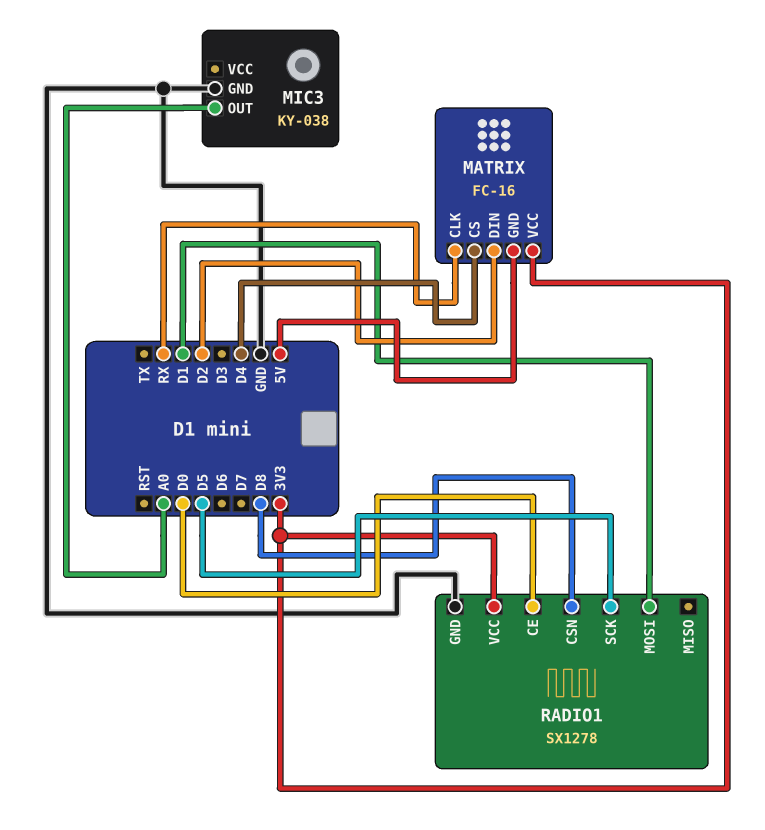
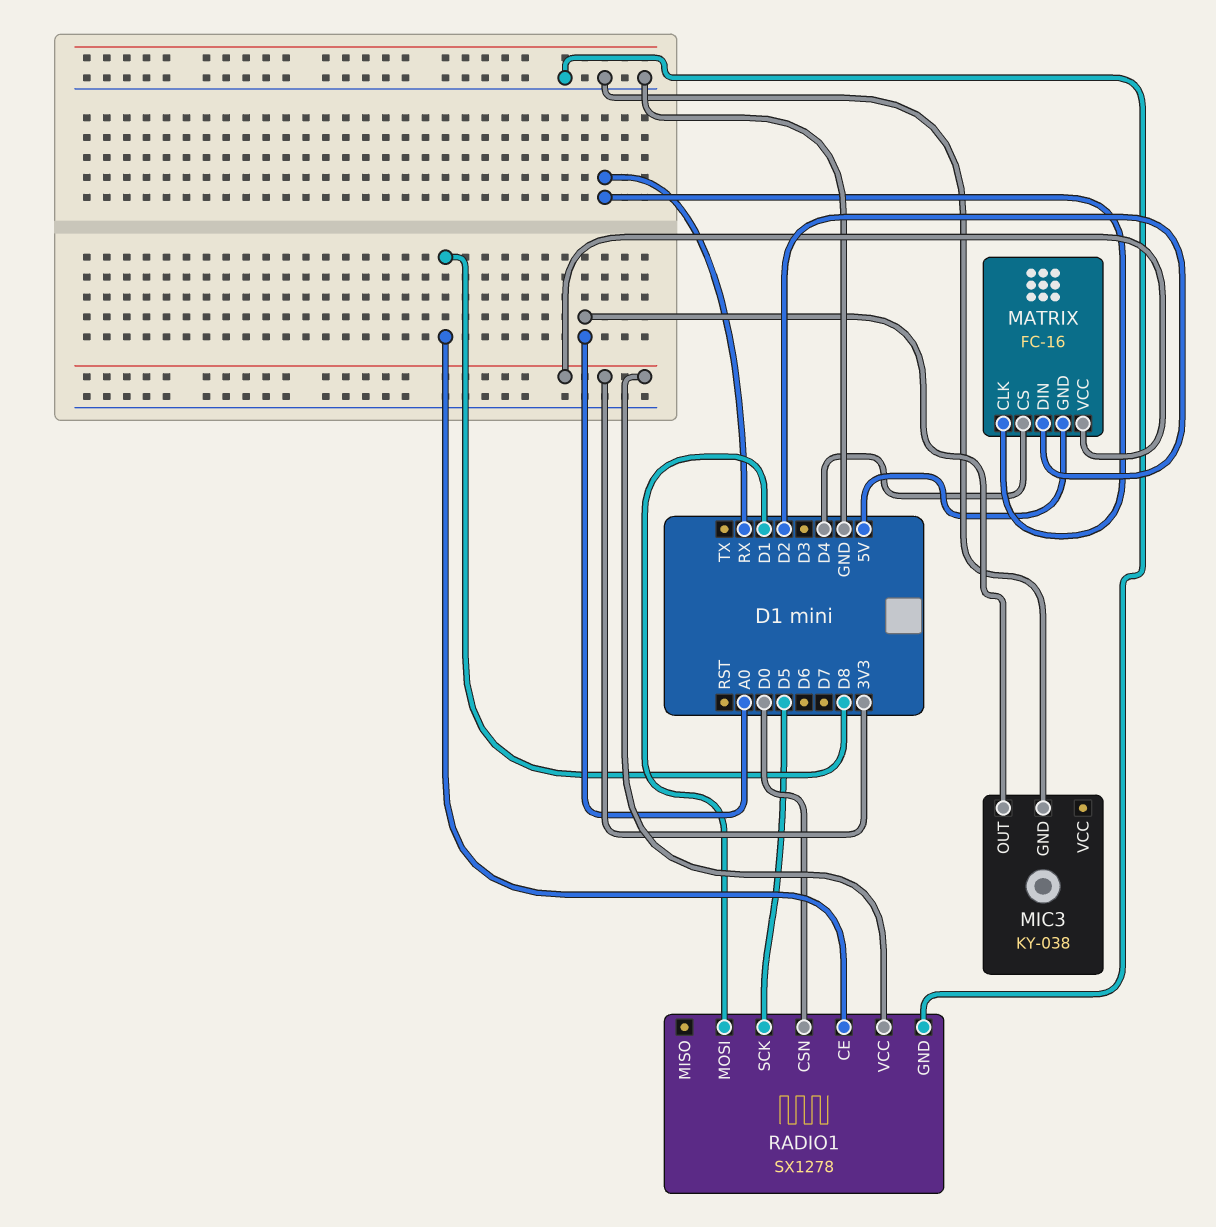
RADIO1 pin CE: D0 -> D8
RADIO1 pin CSN: D8 -> D0

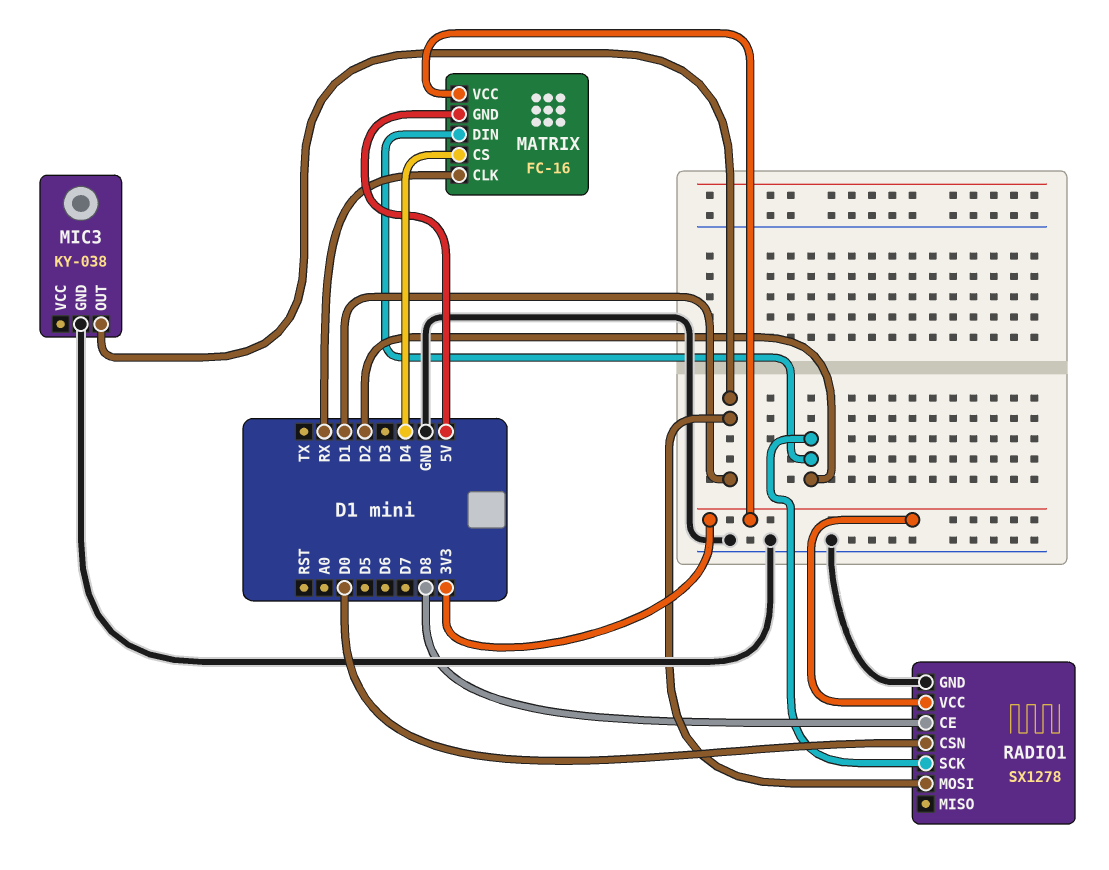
MIC3 pin OUT: A0 -> D1
RADIO1 pin SCK: D5 -> D2

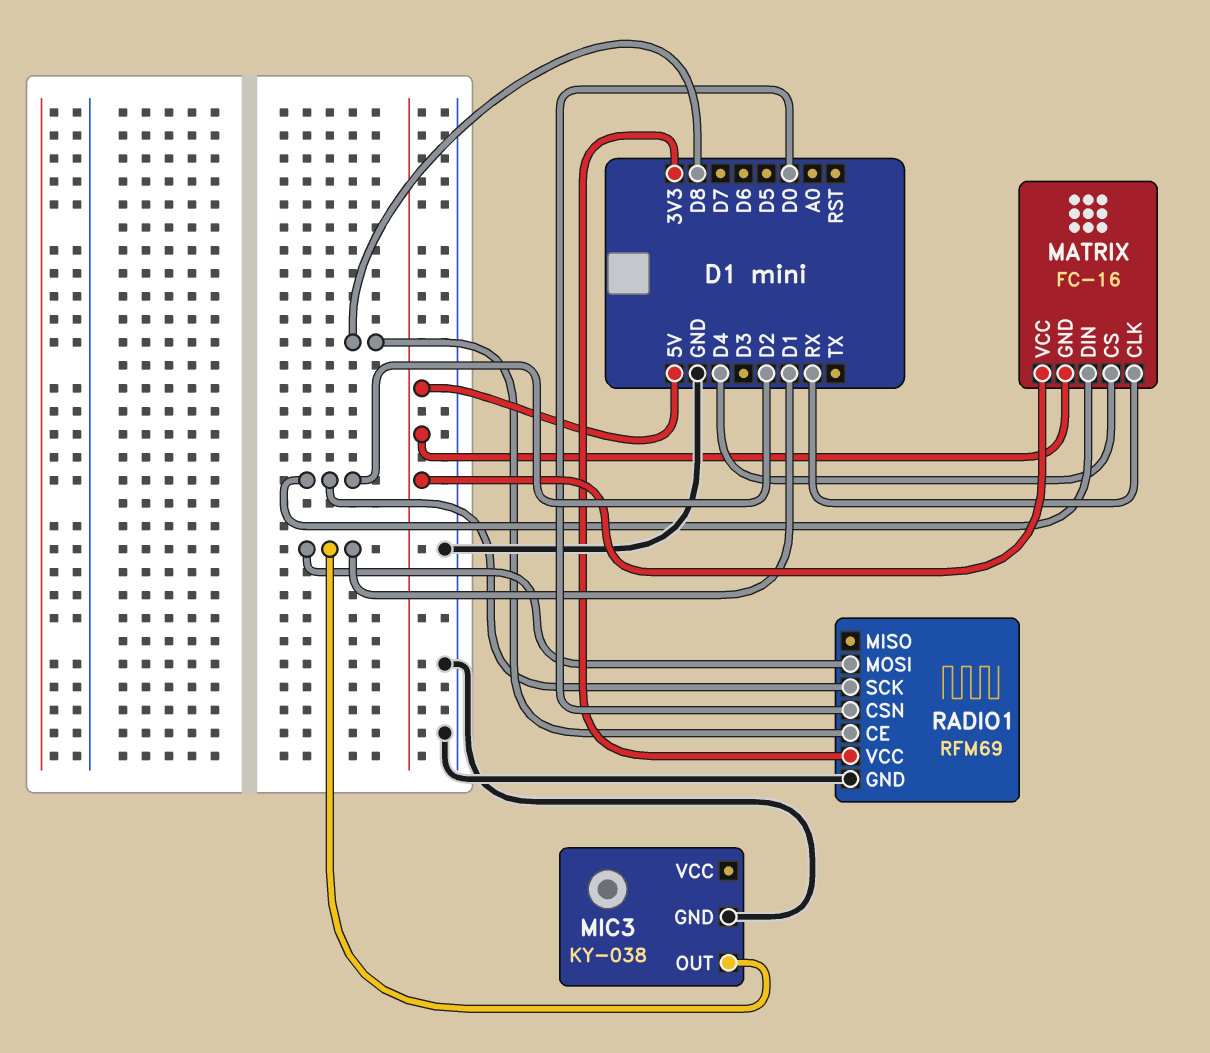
MATRIX pin VCC: 3V3 -> 5V
RADIO1: SX1278 -> RFM69

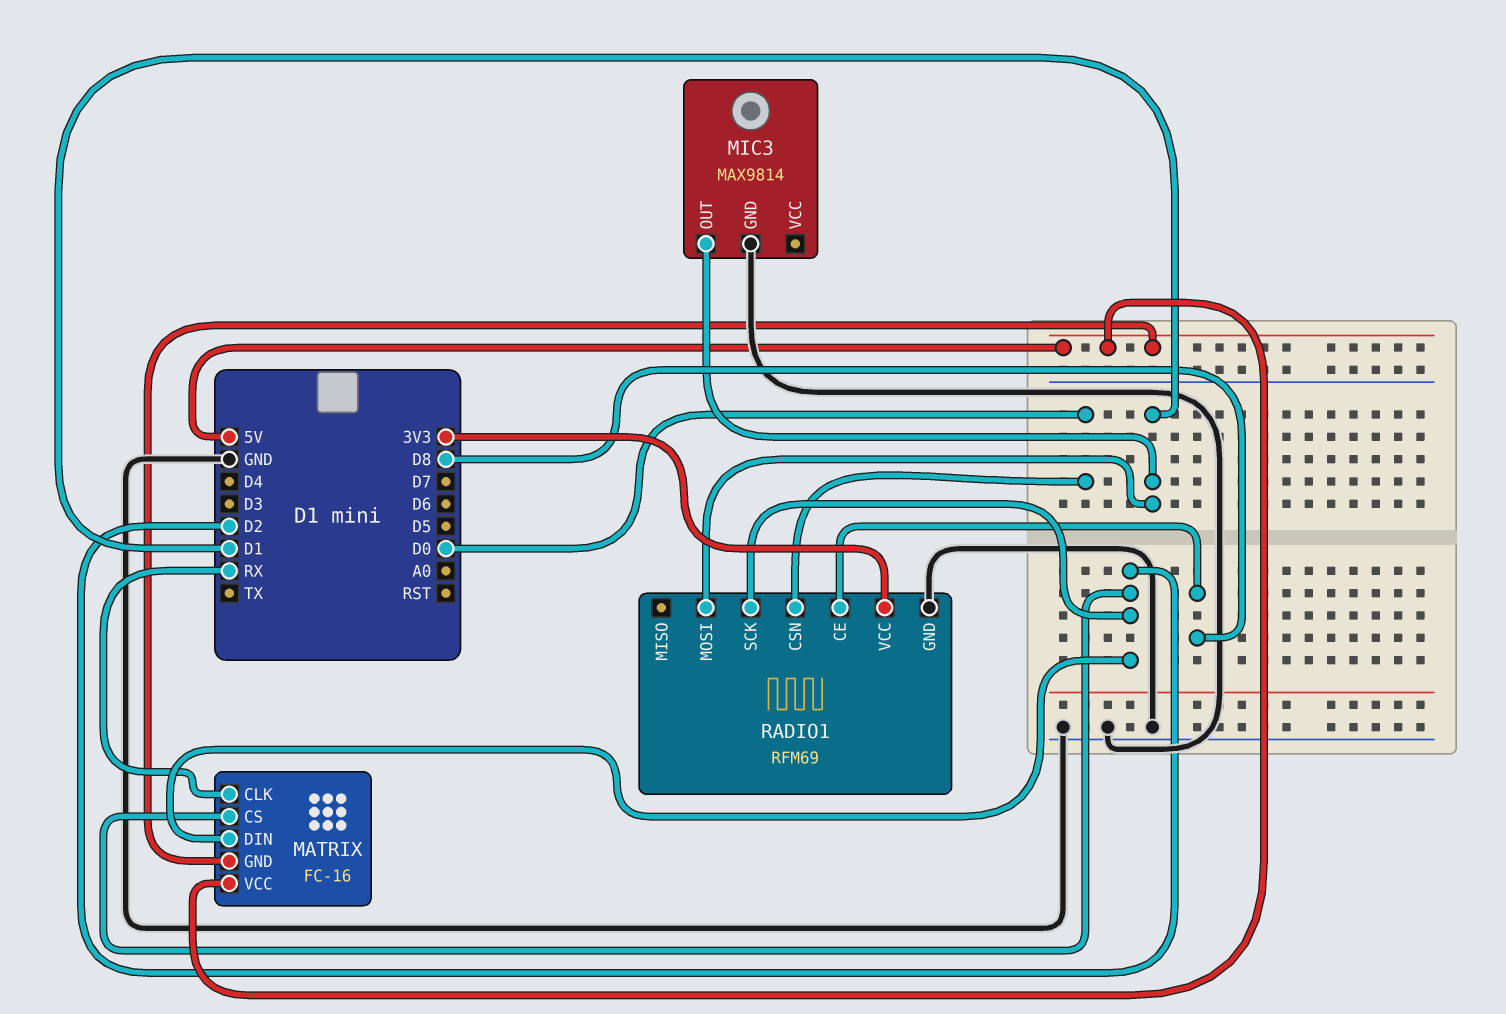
MATRIX pin CS: D4 -> D2
MIC3: KY-038 -> MAX9814

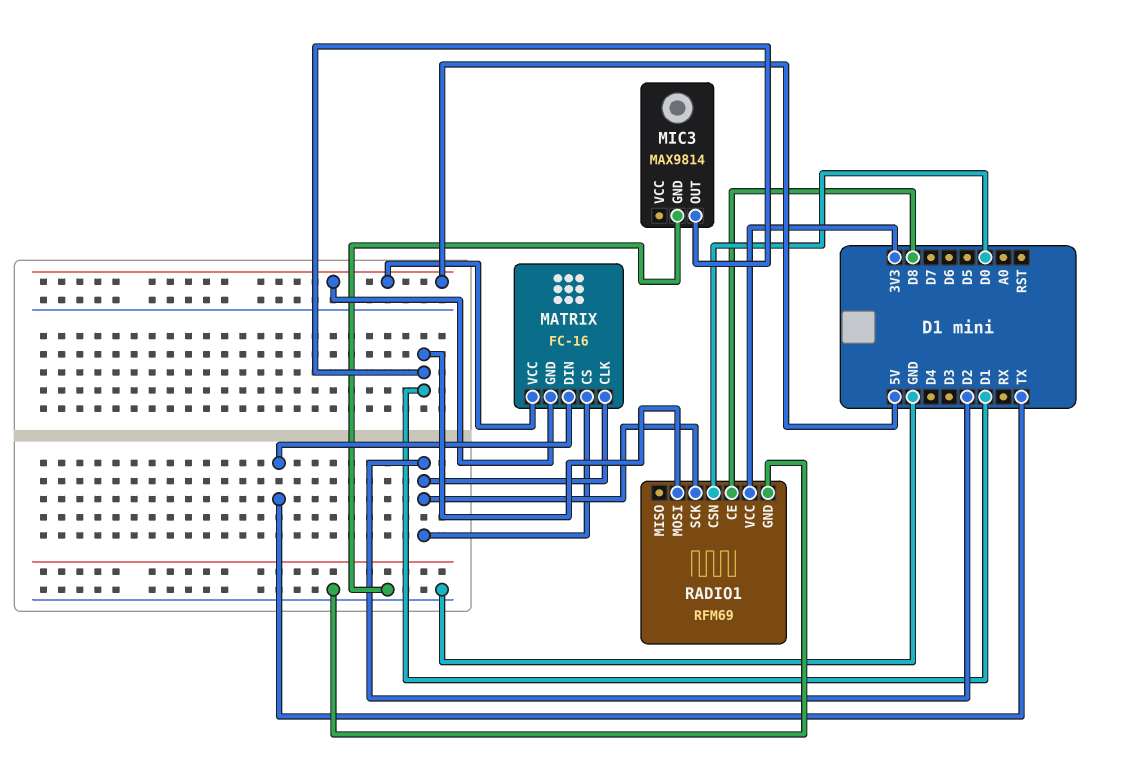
MATRIX pin CLK: RX -> D2
MATRIX pin DIN: D2 -> TX

